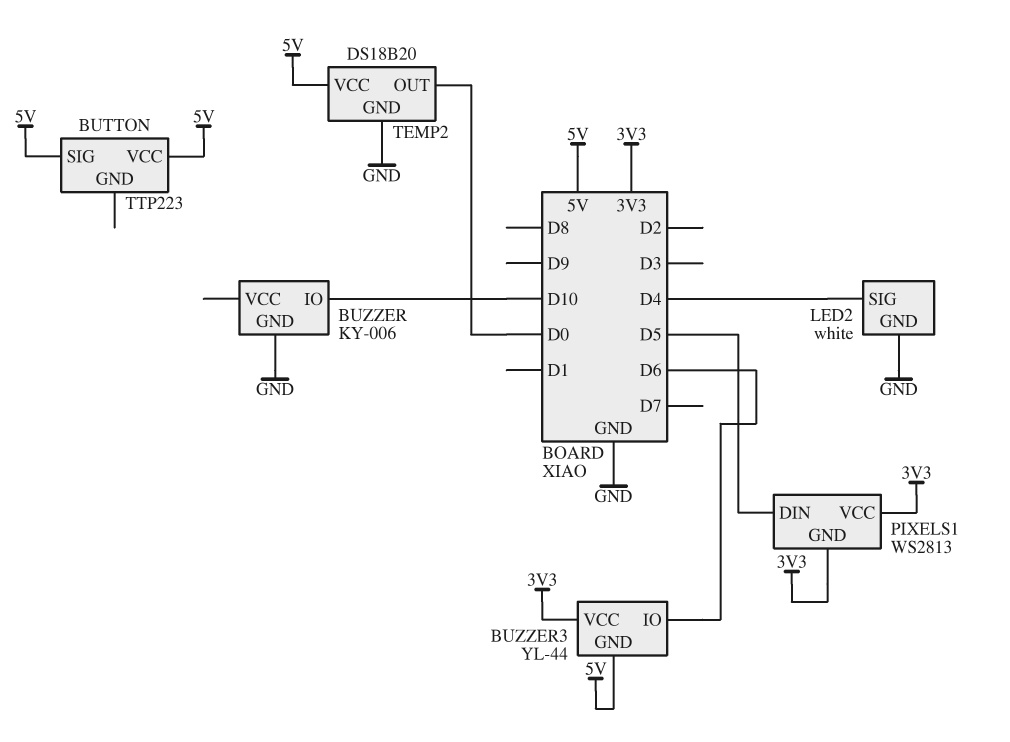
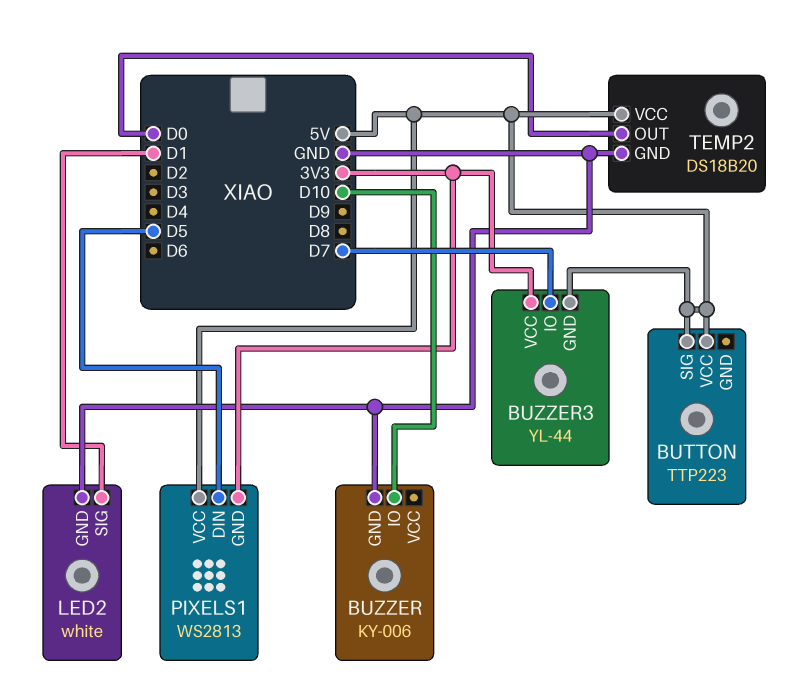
BUZZER3 pin IO: D6 -> D7
LED2 pin SIG: D4 -> D1
PIXELS1 pin VCC: 3V3 -> 5V

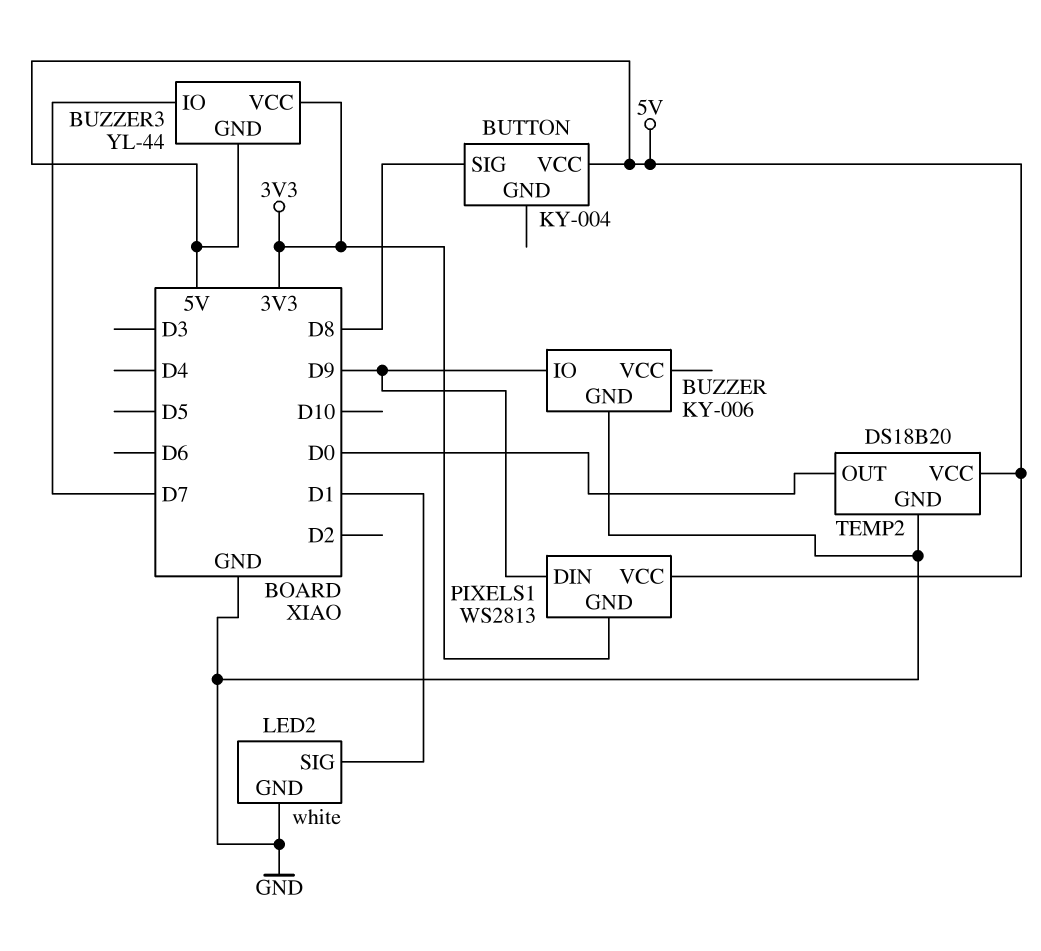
BUTTON: TTP223 -> KY-004
BUTTON pin SIG: 5V -> D8
BUZZER pin IO: D10 -> D9
PIXELS1 pin DIN: D5 -> D9

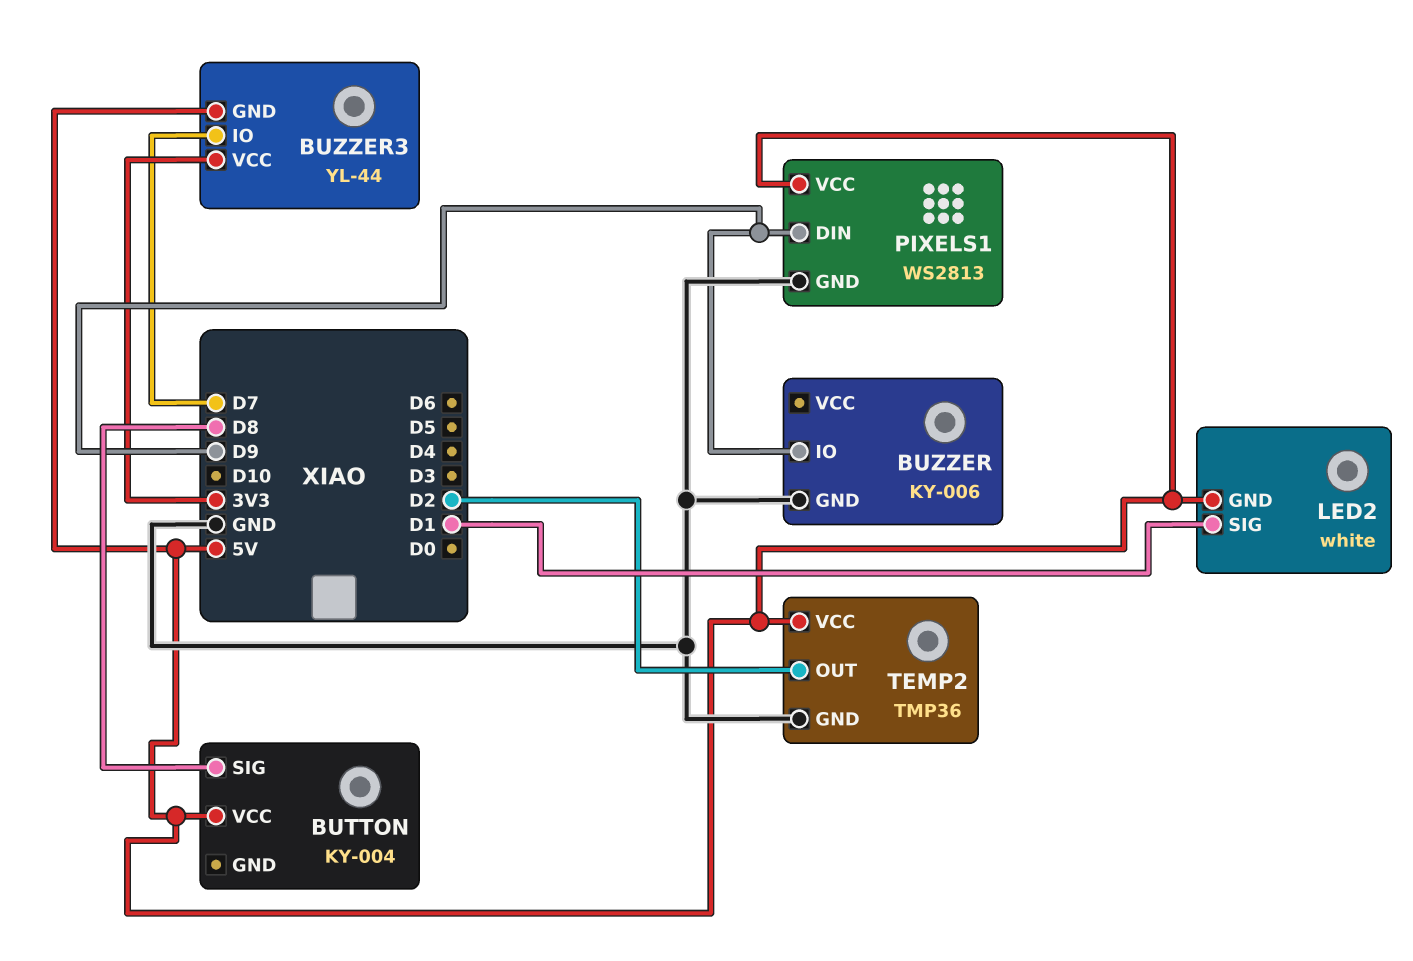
LED2 pin GND: GND -> 5V
PIXELS1 pin GND: 3V3 -> GND
TEMP2: DS18B20 -> TMP36
TEMP2 pin OUT: D0 -> D2

